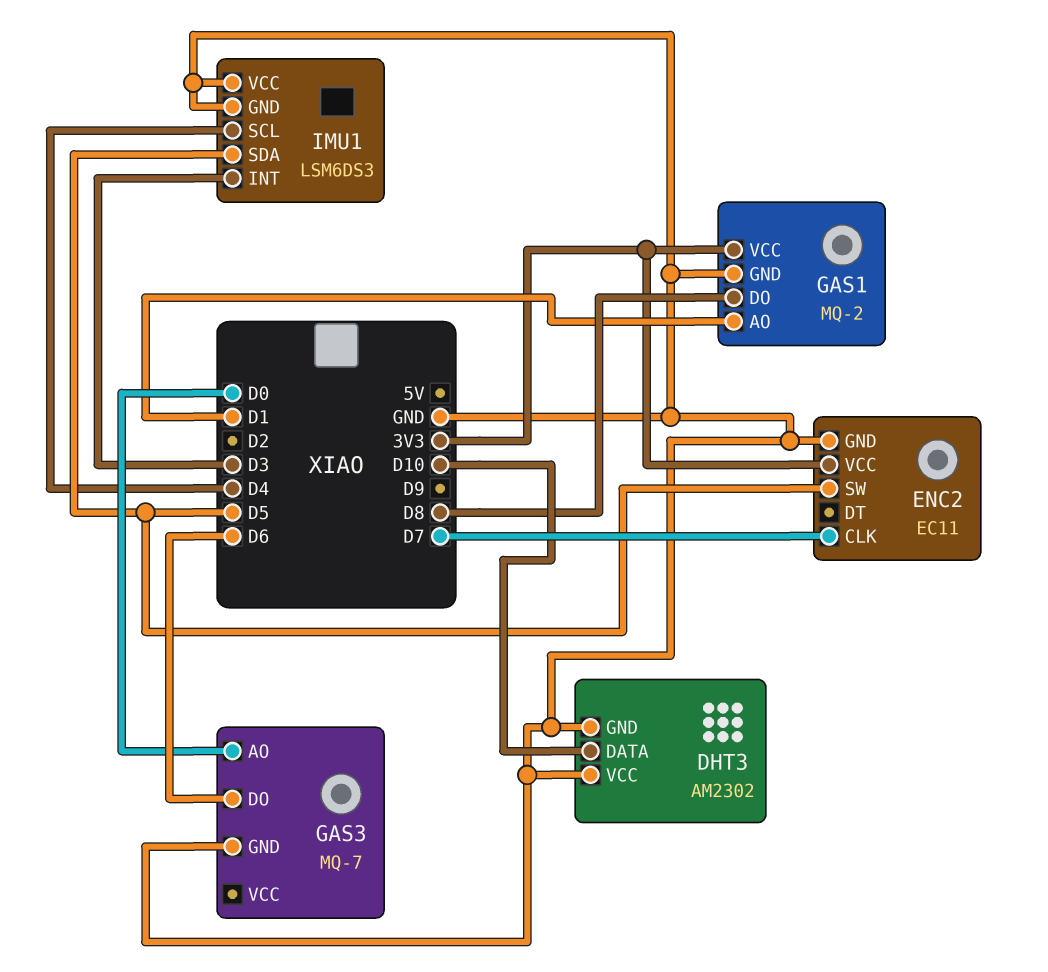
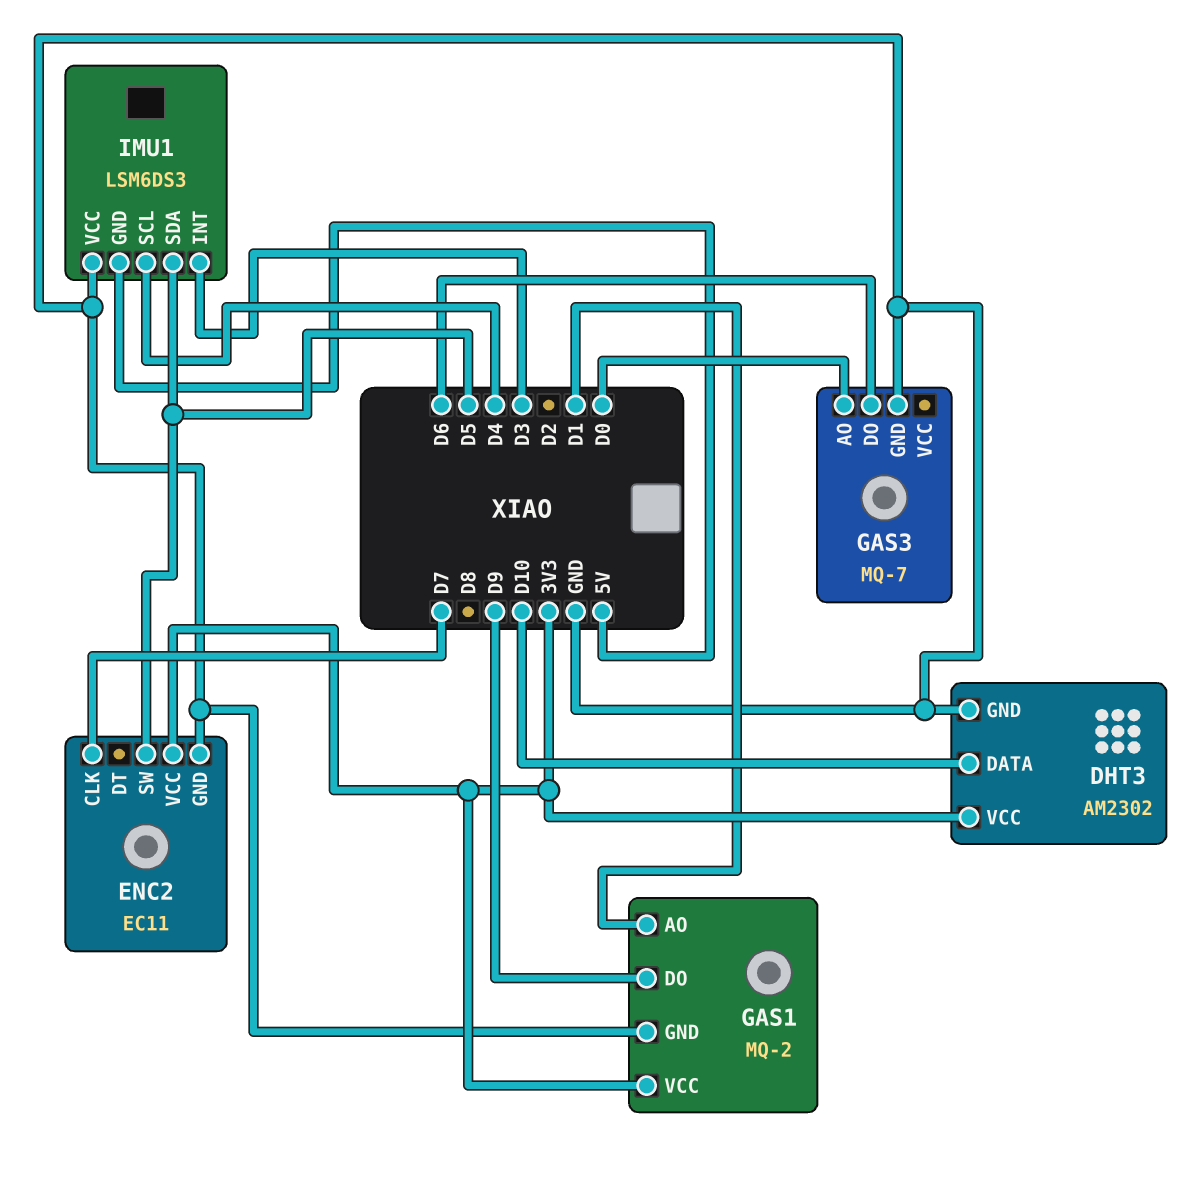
DHT3 pin VCC: GND -> 3V3
GAS1 pin DO: D8 -> D9
IMU1 pin GND: GND -> 5V

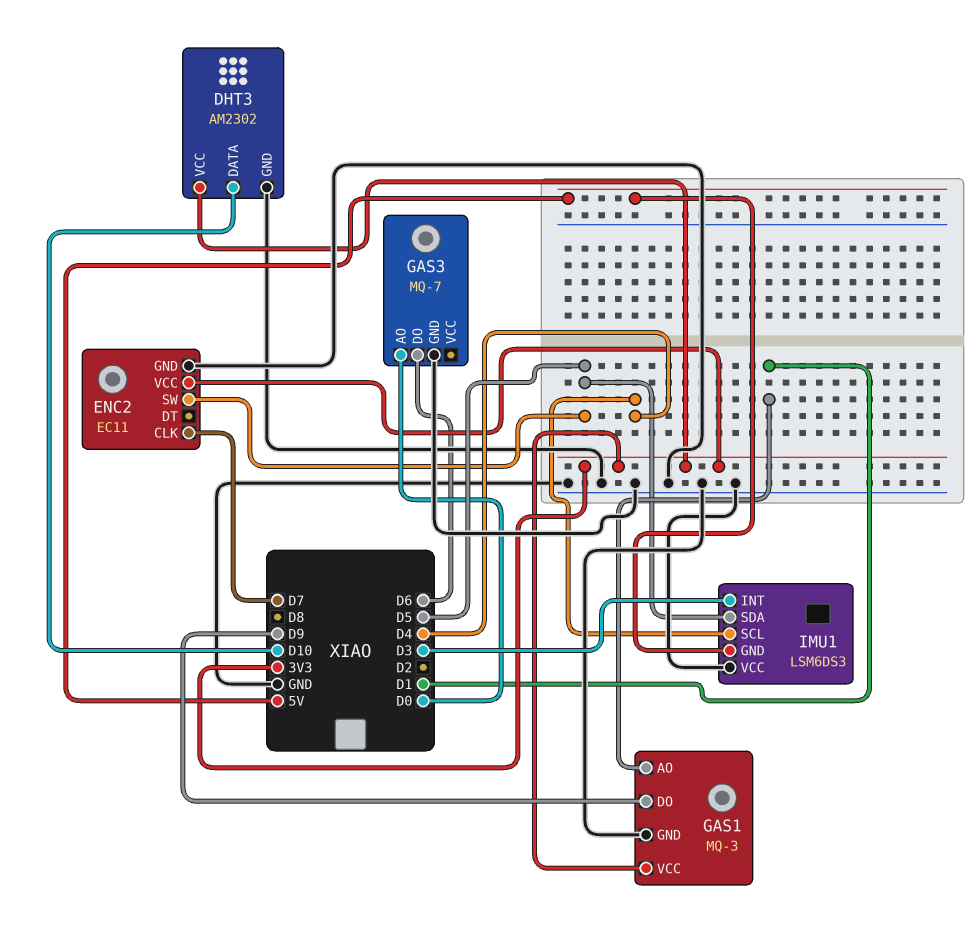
GAS1: MQ-2 -> MQ-3

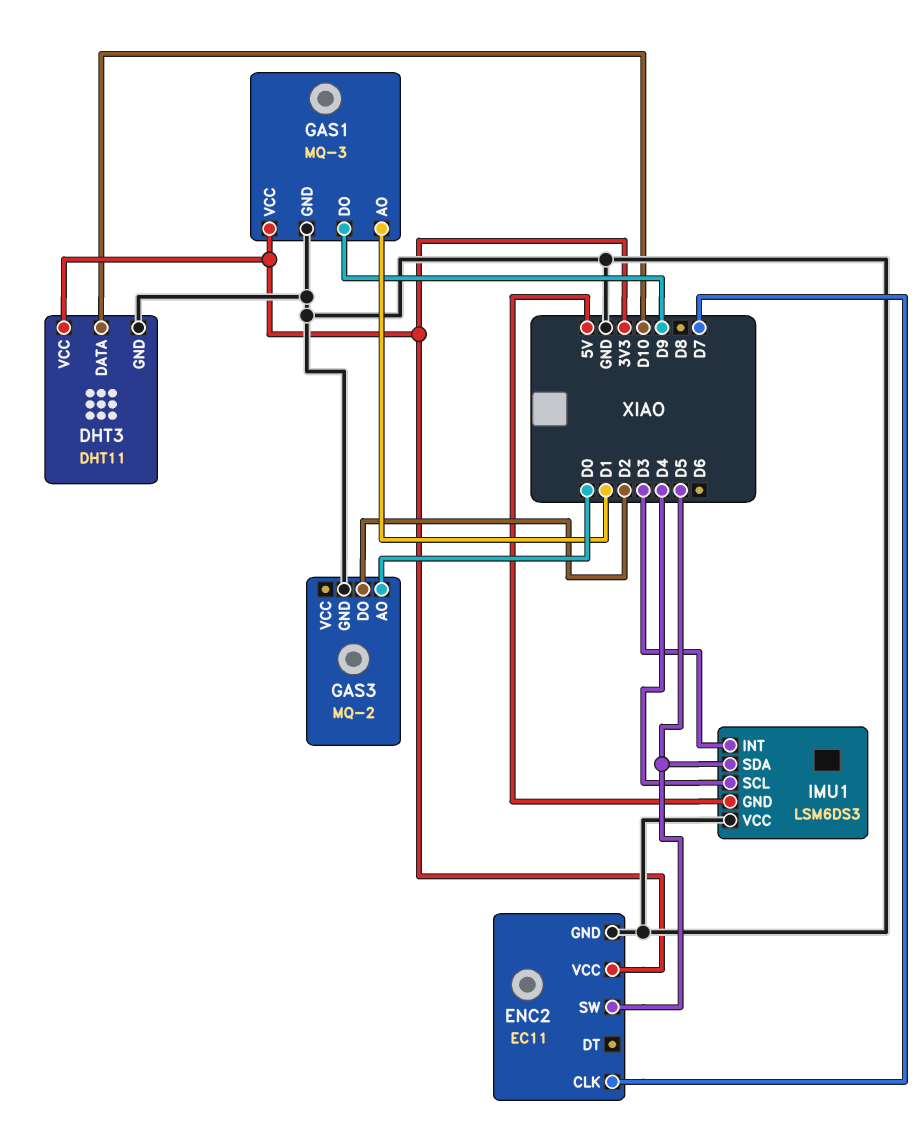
DHT3: AM2302 -> DHT11
GAS3: MQ-7 -> MQ-2
GAS3 pin DO: D6 -> D2

